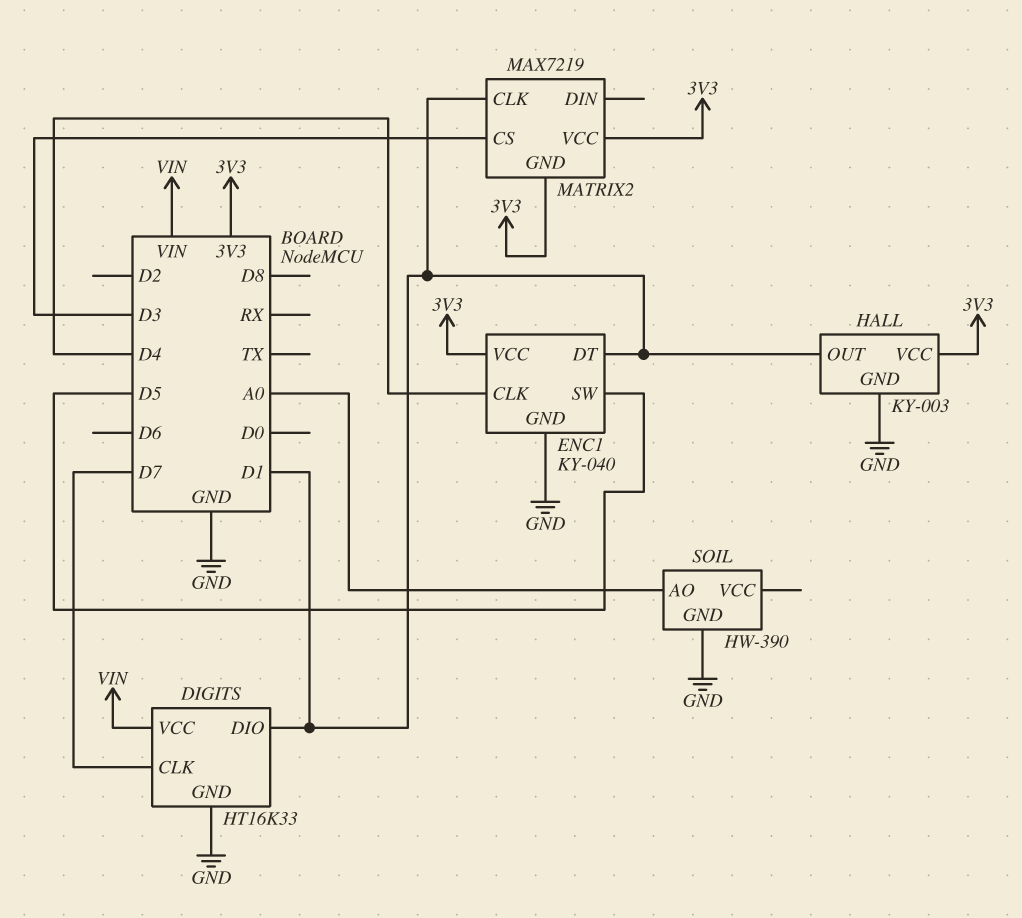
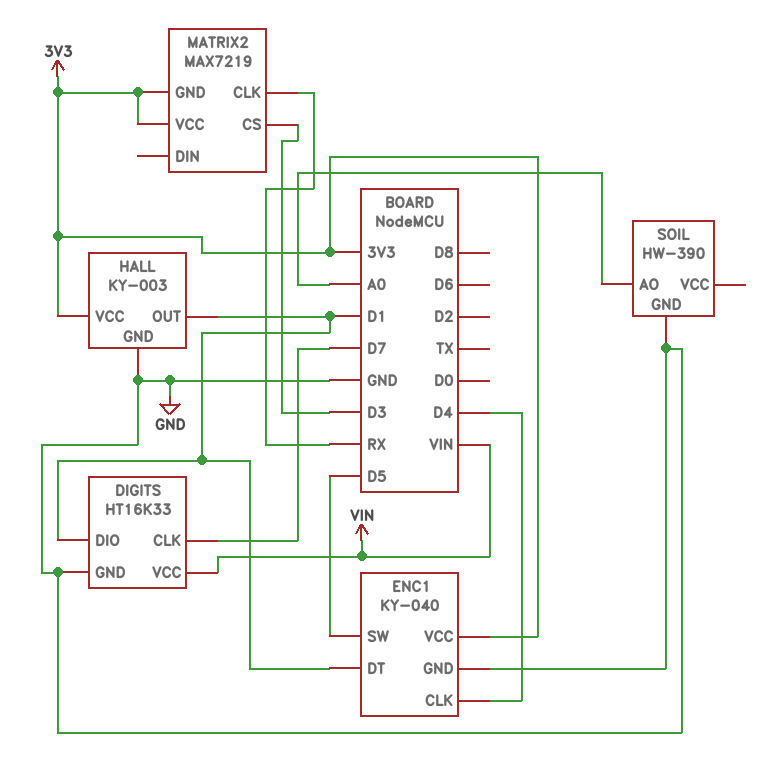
MATRIX2 pin CLK: D1 -> RX

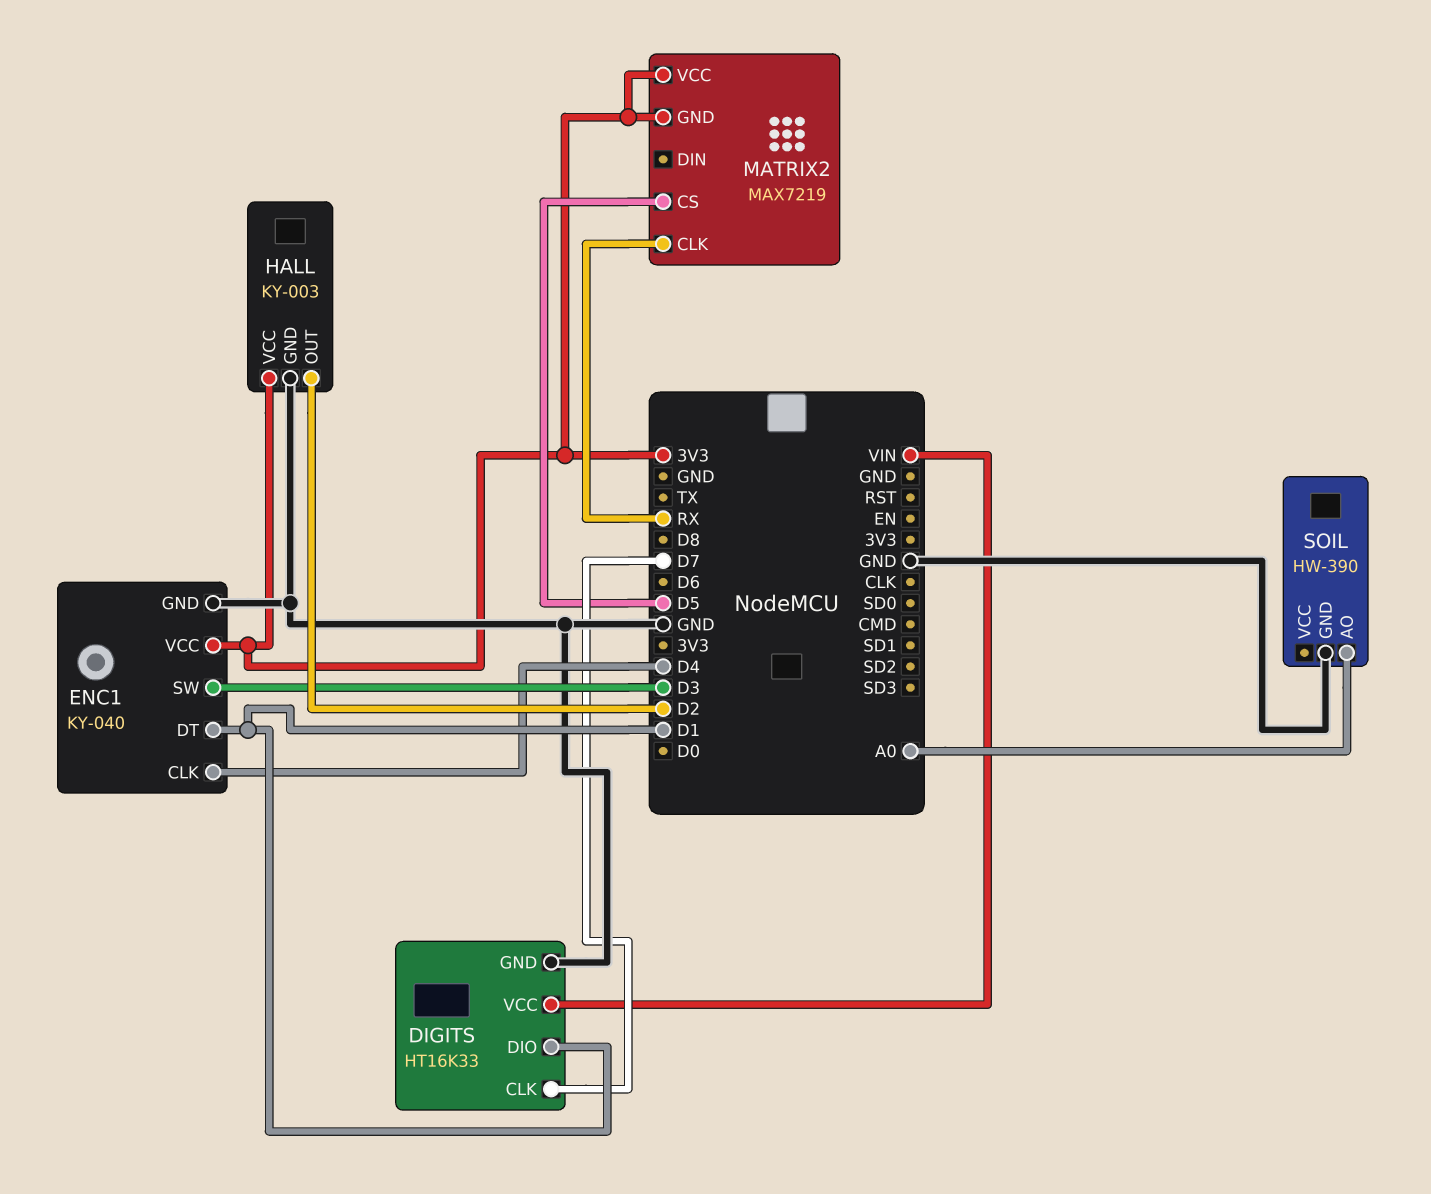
ENC1 pin SW: D5 -> D3
HALL pin OUT: D1 -> D2
MATRIX2 pin CS: D3 -> D5

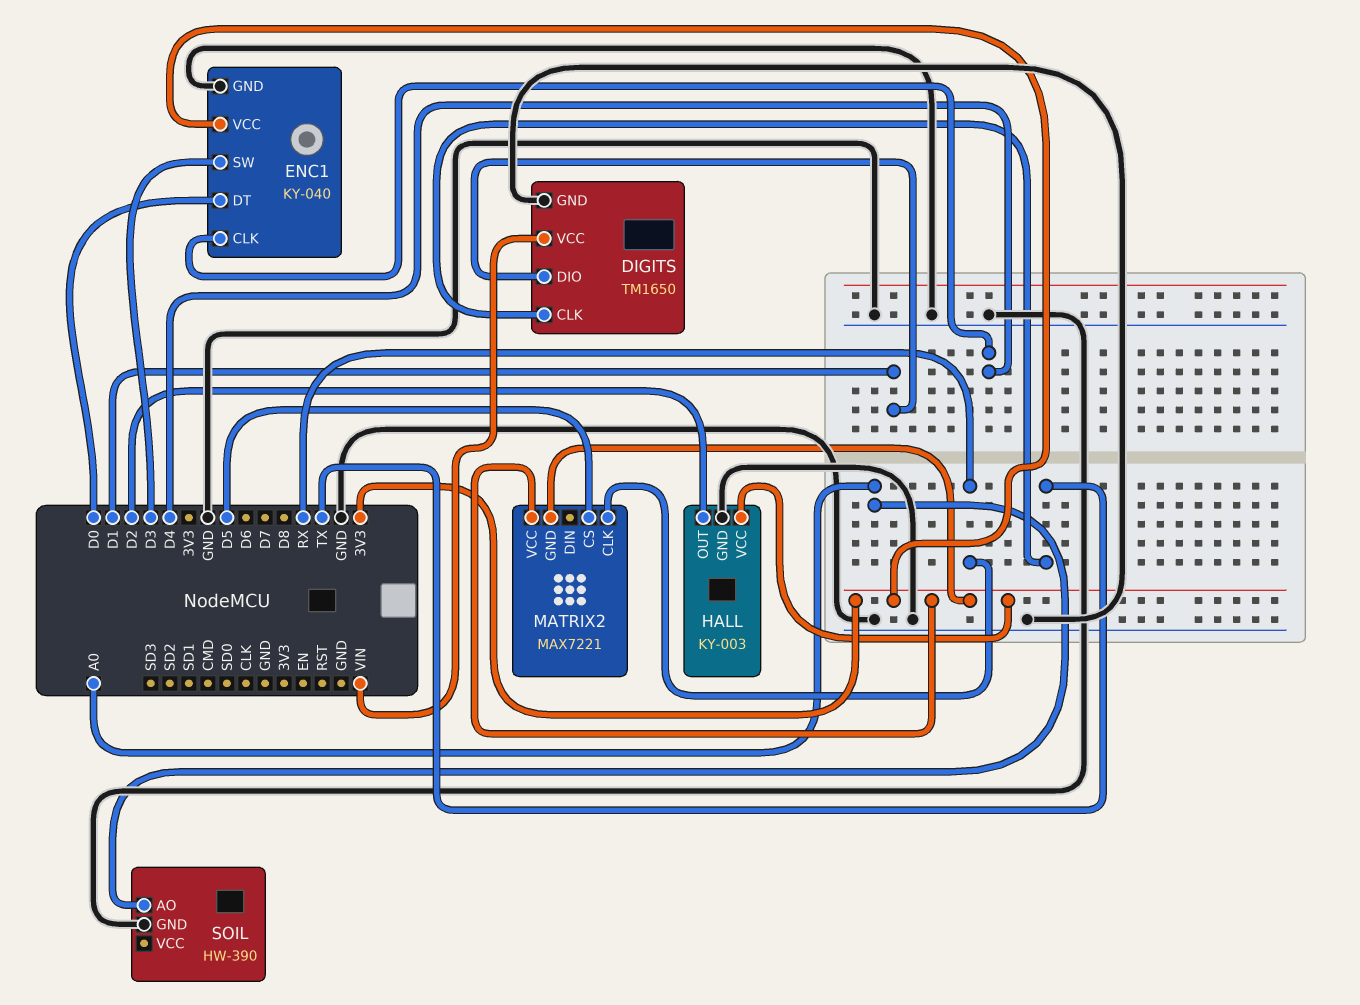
DIGITS: HT16K33 -> TM1650
DIGITS pin CLK: D7 -> TX
ENC1 pin DT: D1 -> D0
MATRIX2: MAX7219 -> MAX7221

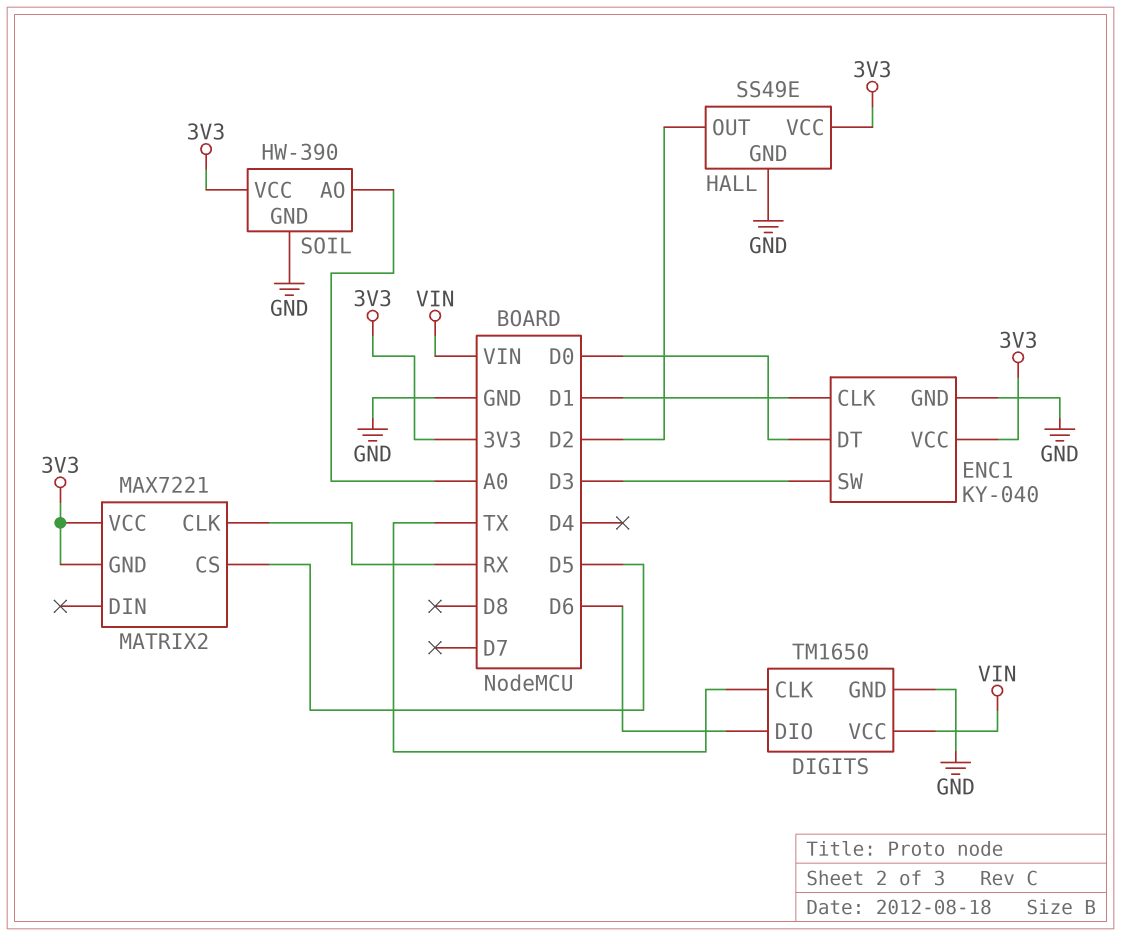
DIGITS pin DIO: D1 -> D6
ENC1 pin CLK: D4 -> D1
HALL: KY-003 -> SS49E
SOIL pin VCC: none -> 3V3

